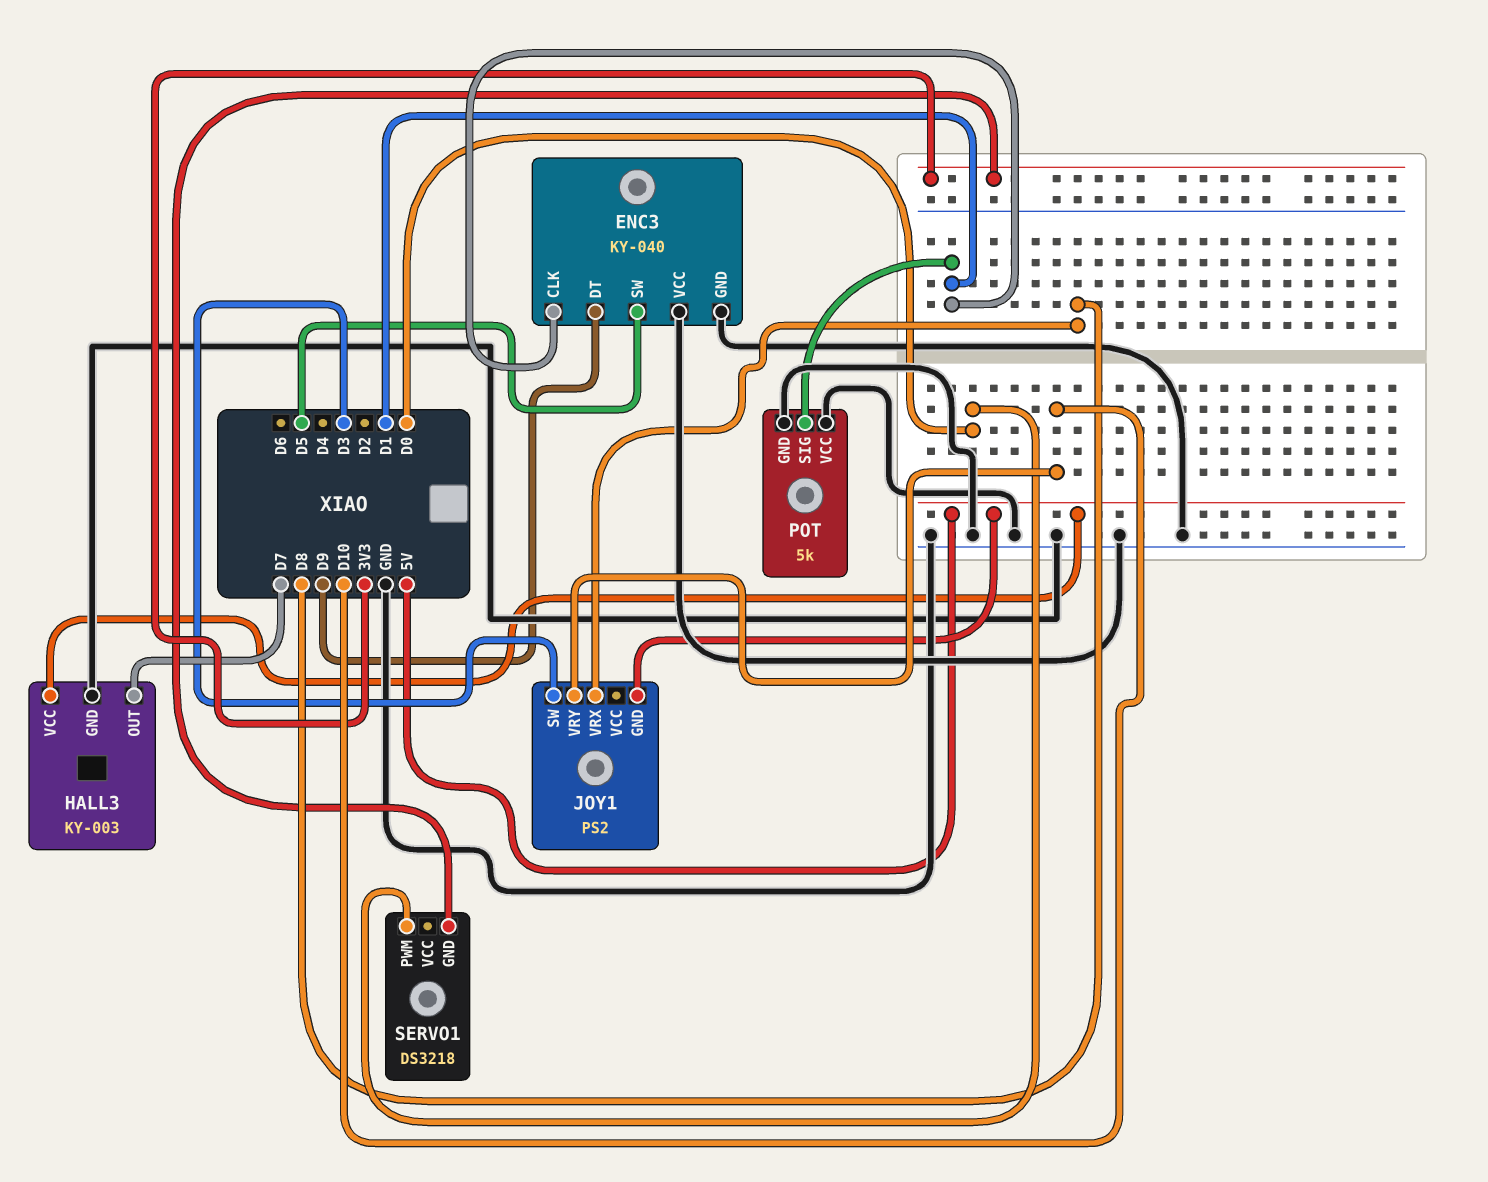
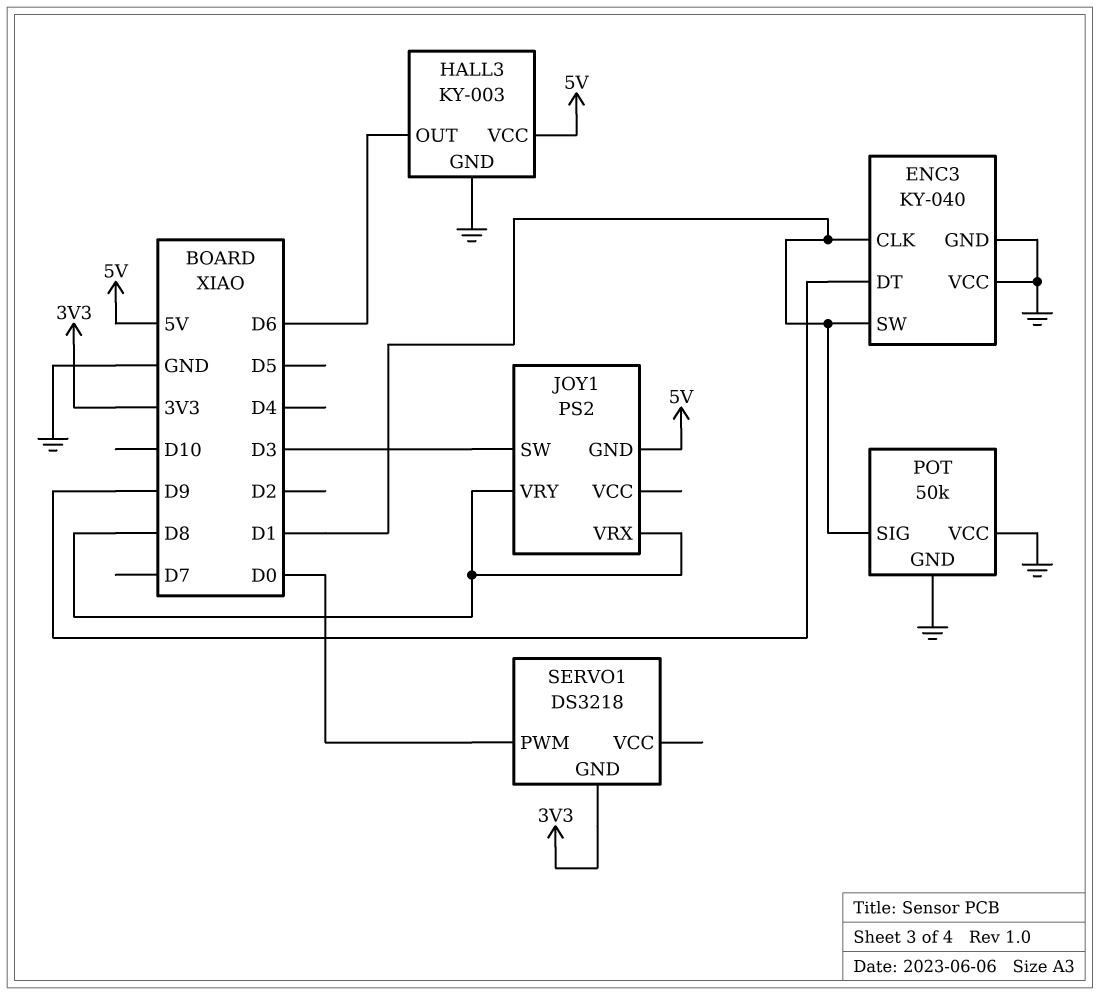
ENC3 pin SW: D5 -> D1
HALL3 pin OUT: D7 -> D6
JOY1 pin VRY: D10 -> D8
POT: 5k -> 50k

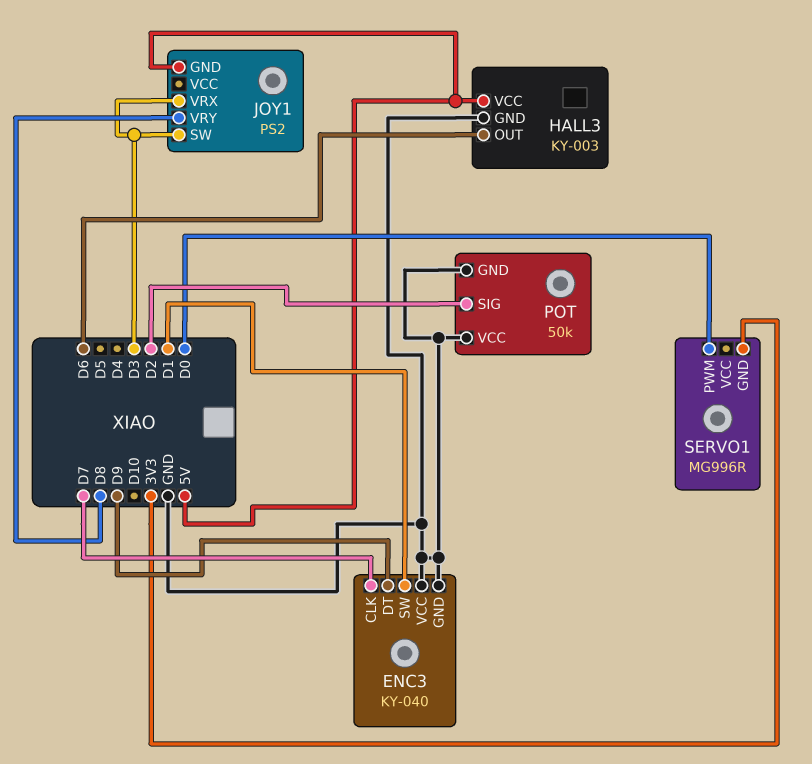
ENC3 pin CLK: D1 -> D7
JOY1 pin VRX: D8 -> D3
POT pin SIG: D1 -> D2
SERVO1: DS3218 -> MG996R

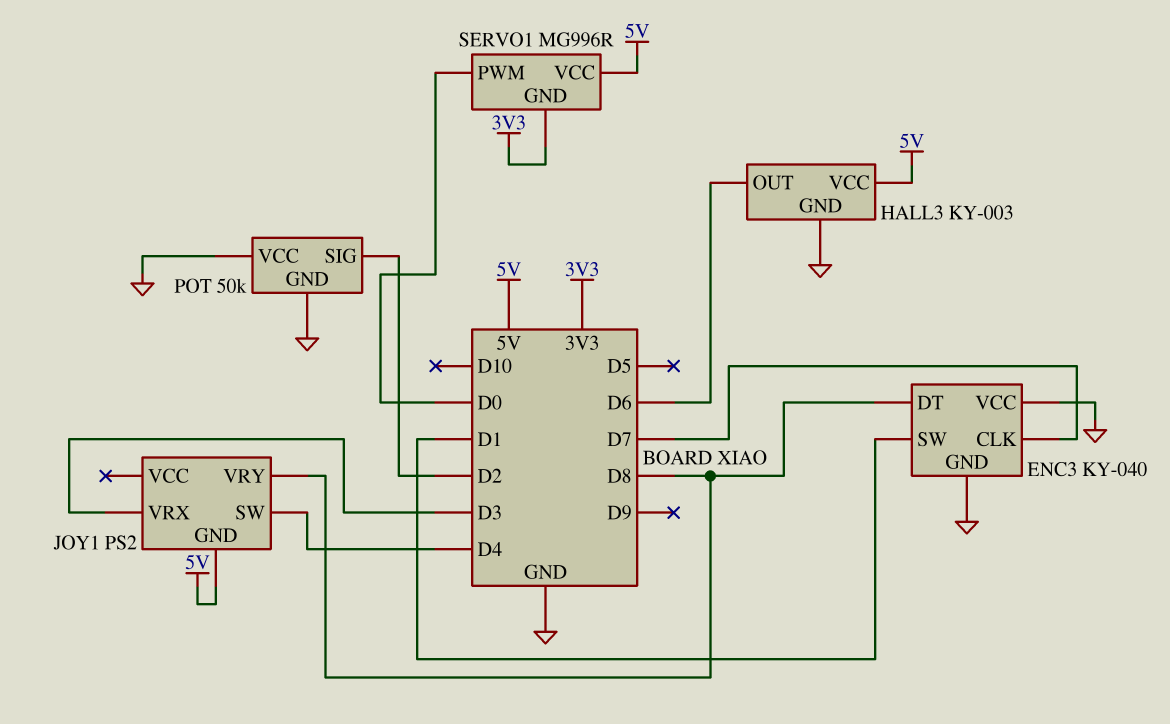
ENC3 pin DT: D9 -> D8
JOY1 pin SW: D3 -> D4
SERVO1 pin VCC: none -> 5V

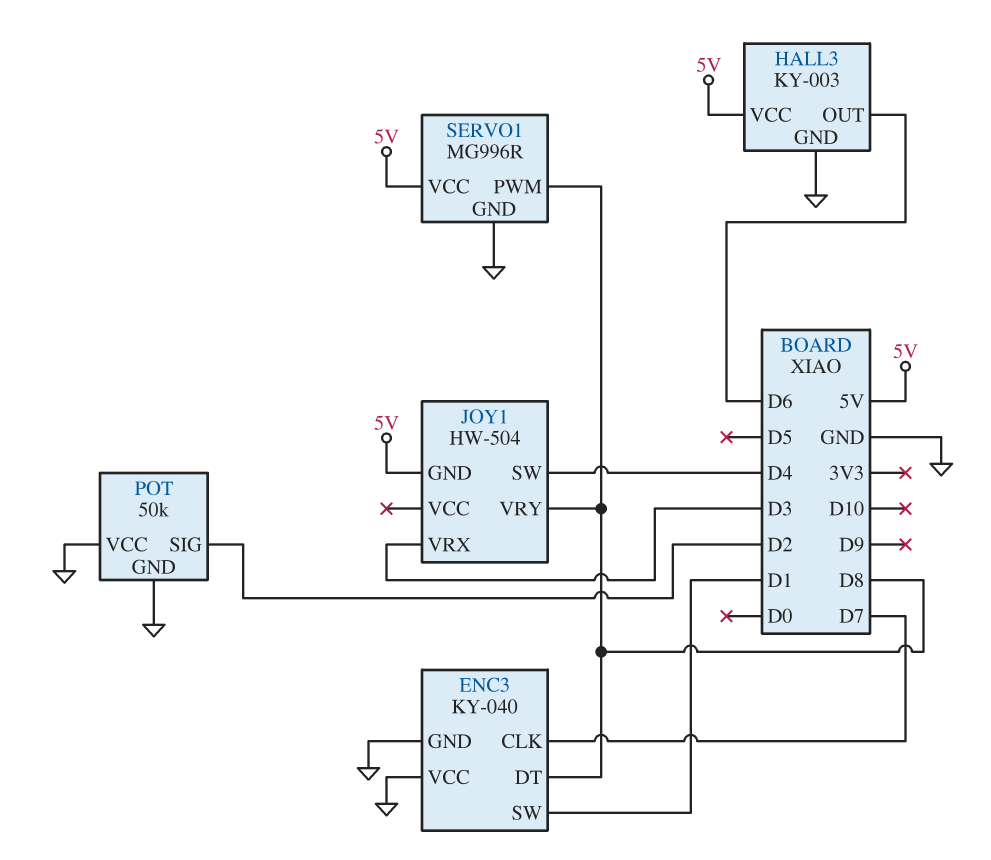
JOY1: PS2 -> HW-504
SERVO1 pin GND: 3V3 -> GND
SERVO1 pin PWM: D0 -> D8

